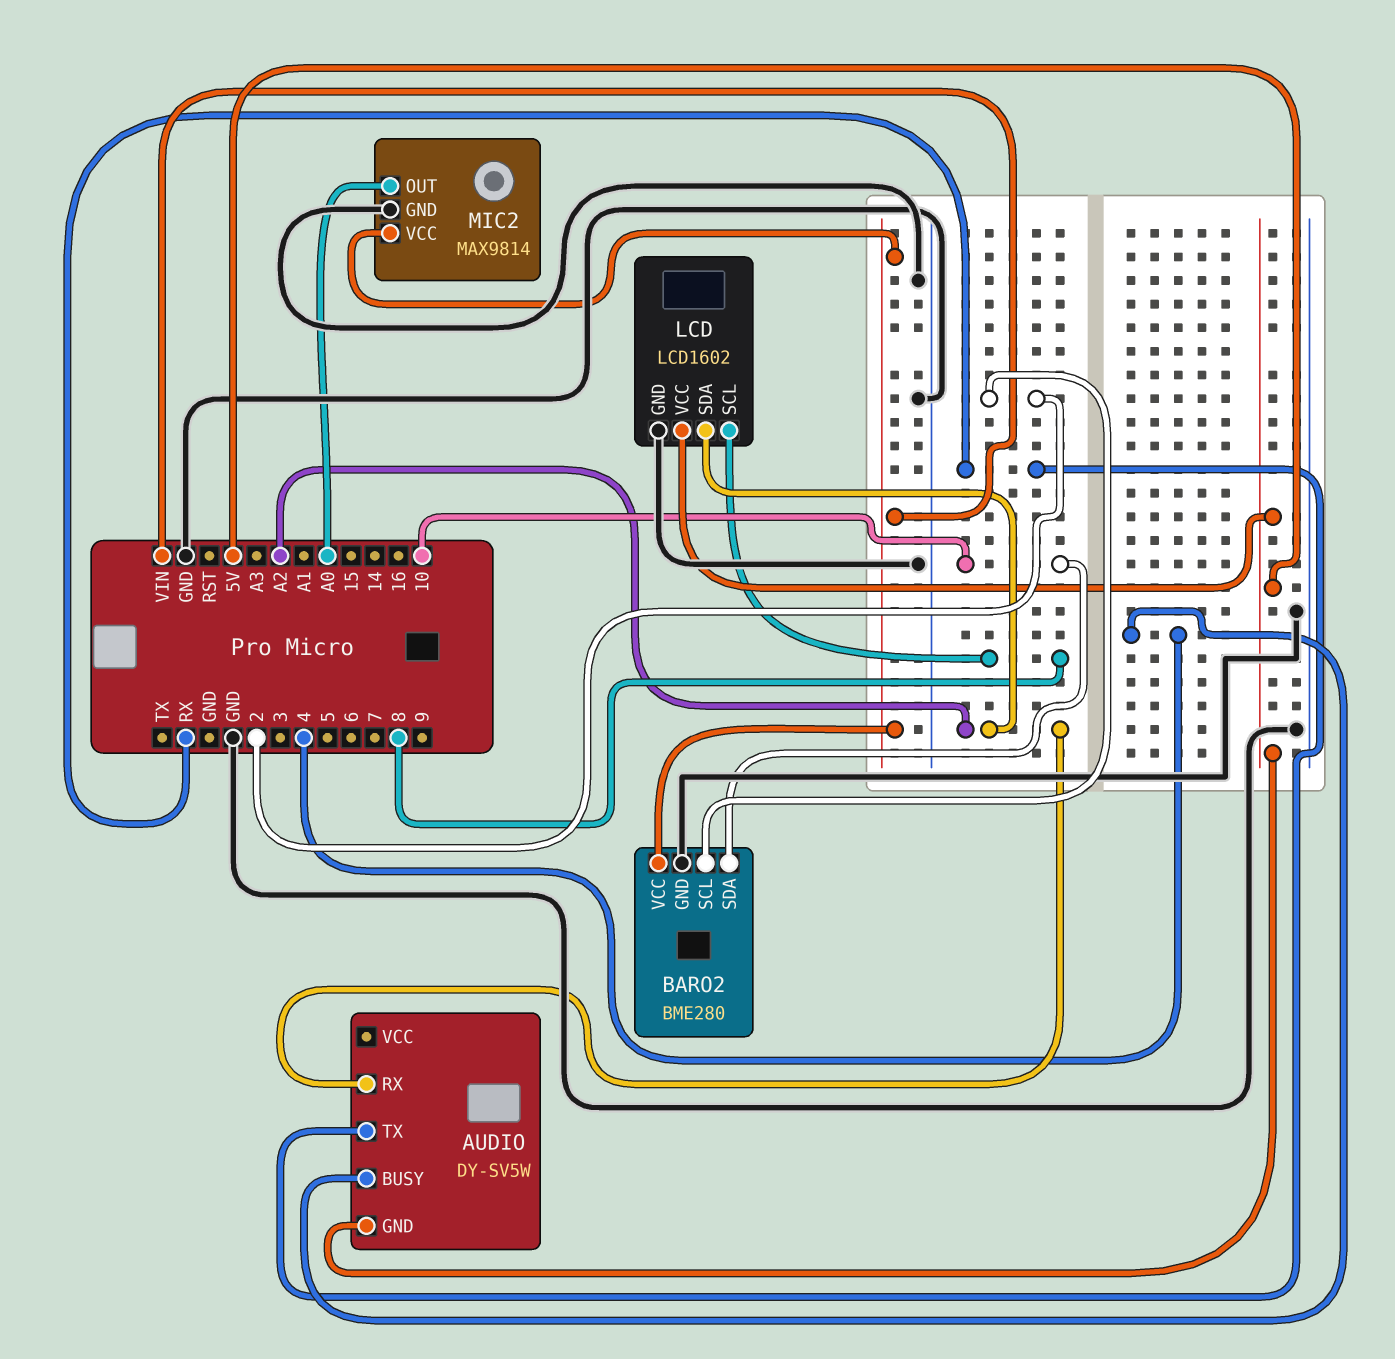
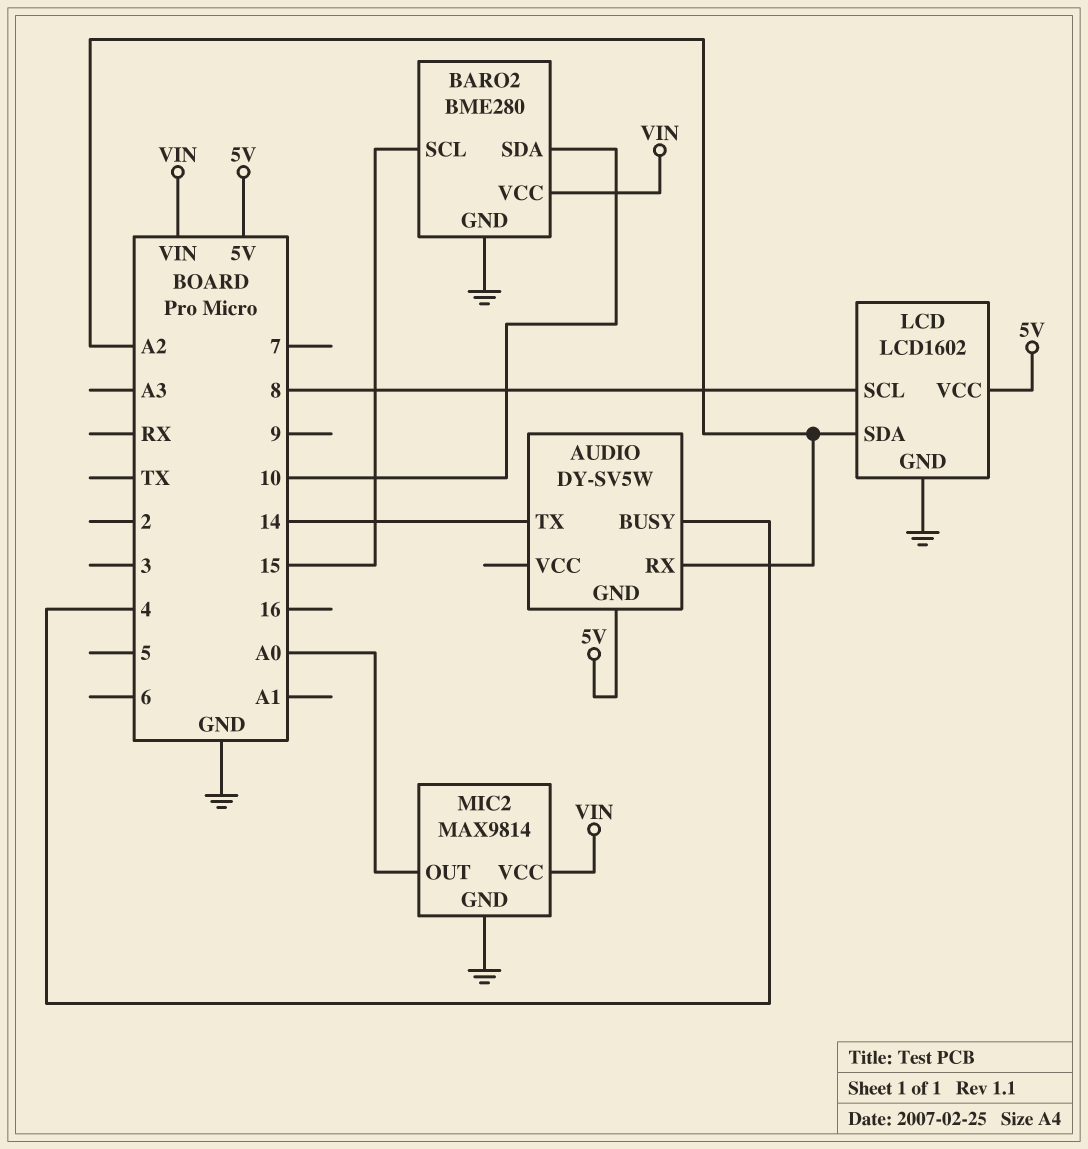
AUDIO pin TX: RX -> 14
BARO2 pin SCL: 2 -> 15

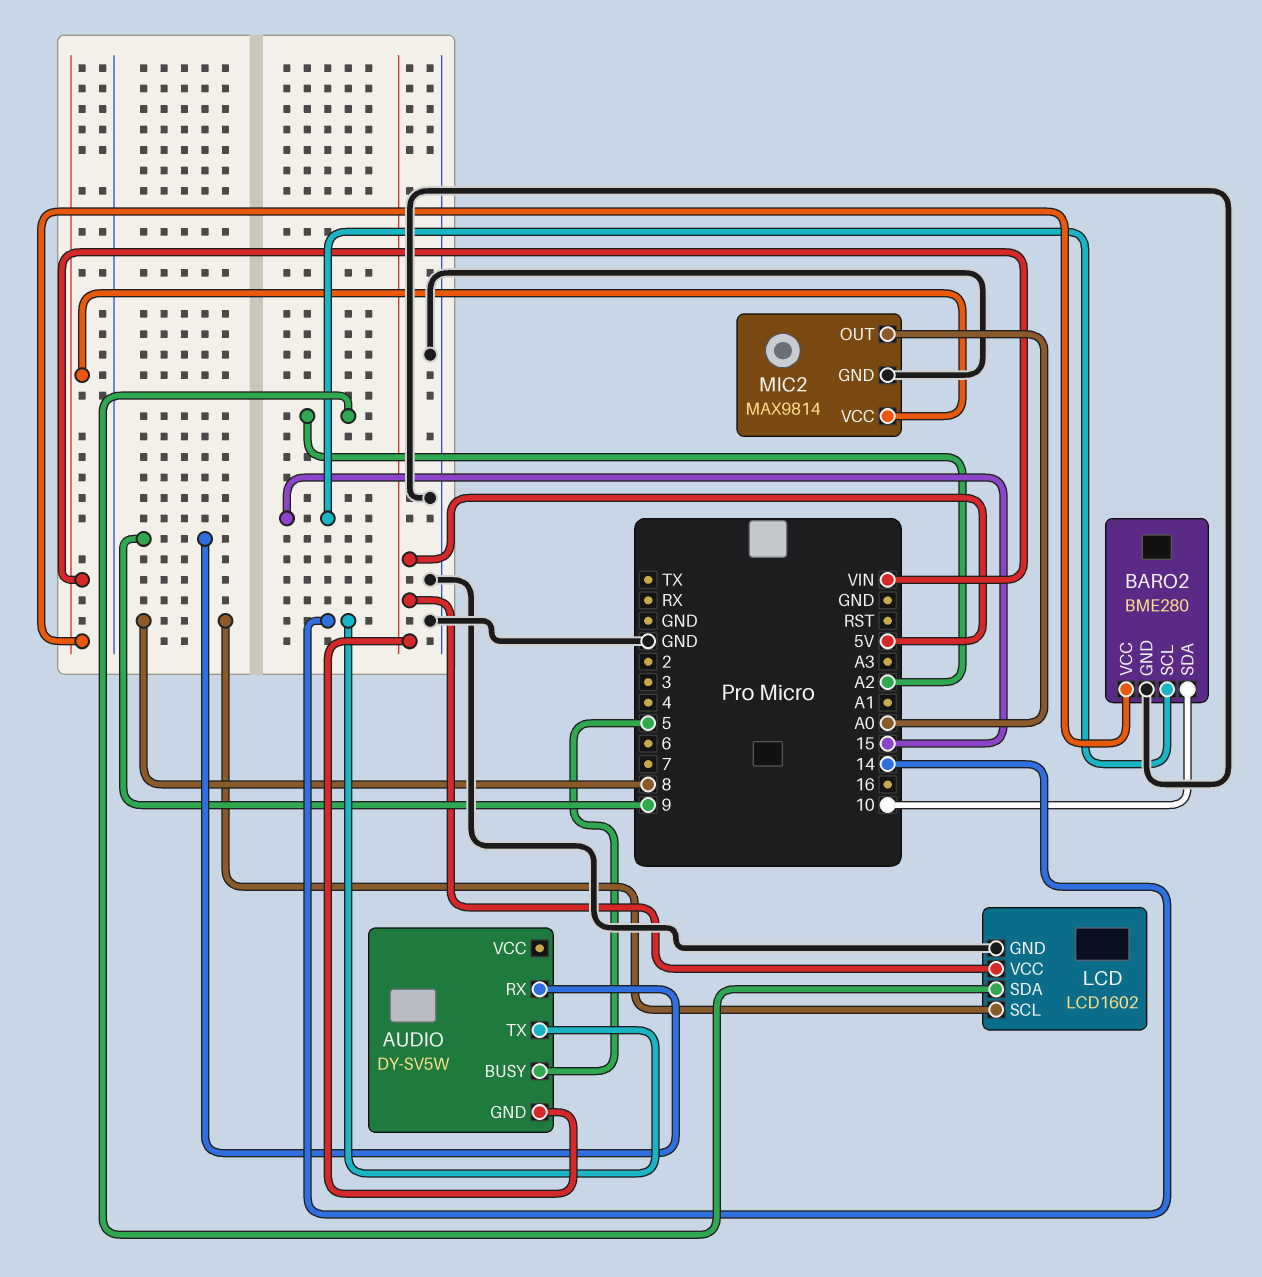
AUDIO pin BUSY: 4 -> 5
AUDIO pin RX: A2 -> 9

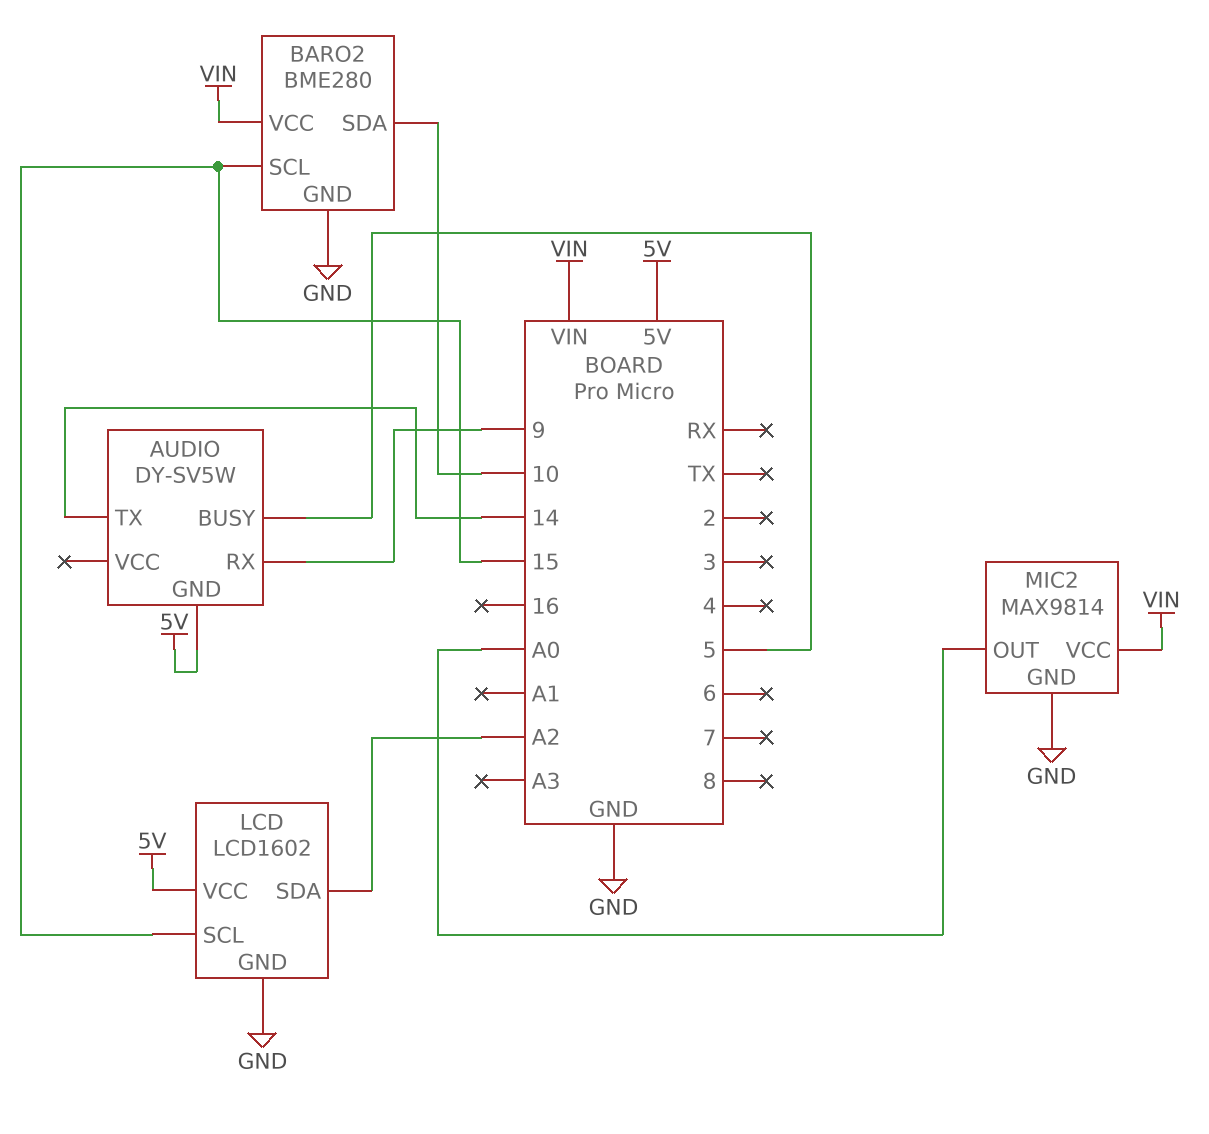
LCD pin SCL: 8 -> 15

